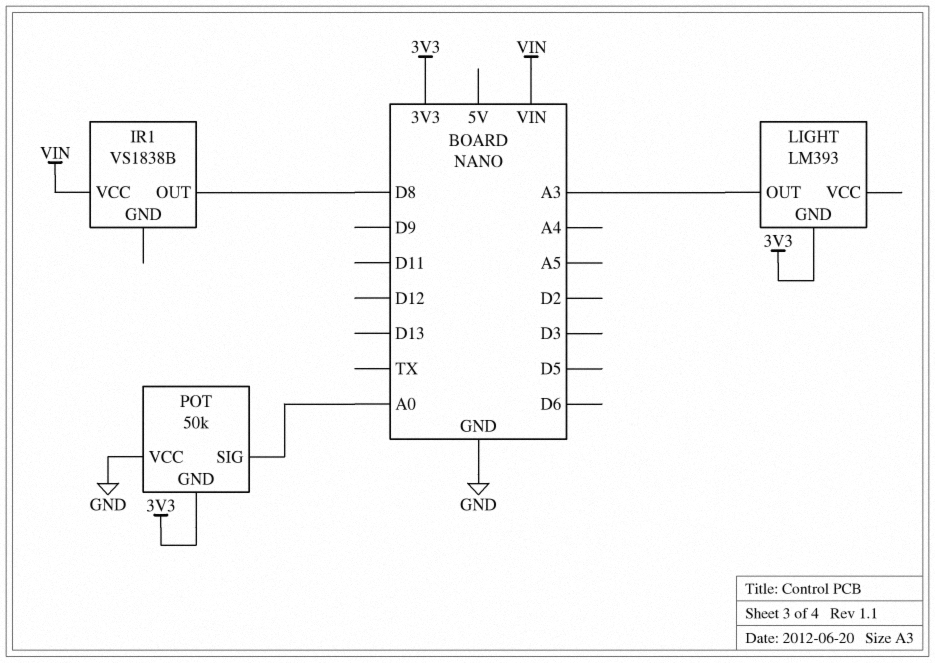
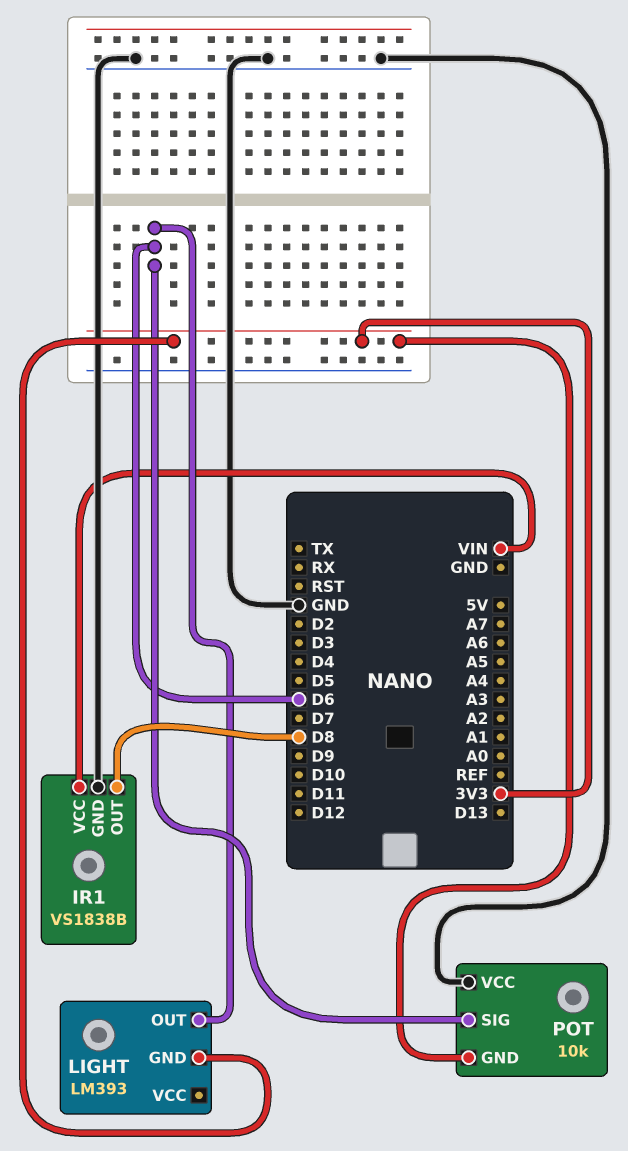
IR1 pin GND: none -> GND
LIGHT pin OUT: A3 -> D6
POT: 50k -> 10k
POT pin SIG: A0 -> D6

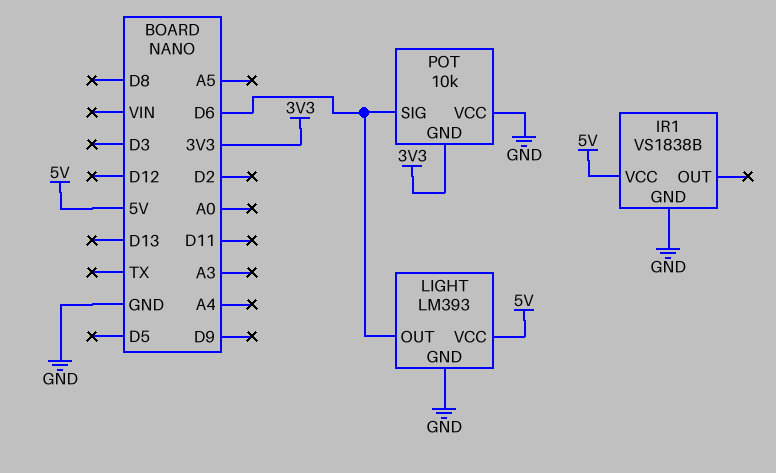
IR1 pin OUT: D8 -> none
IR1 pin VCC: VIN -> 5V
LIGHT pin GND: 3V3 -> GND
LIGHT pin VCC: none -> 5V

